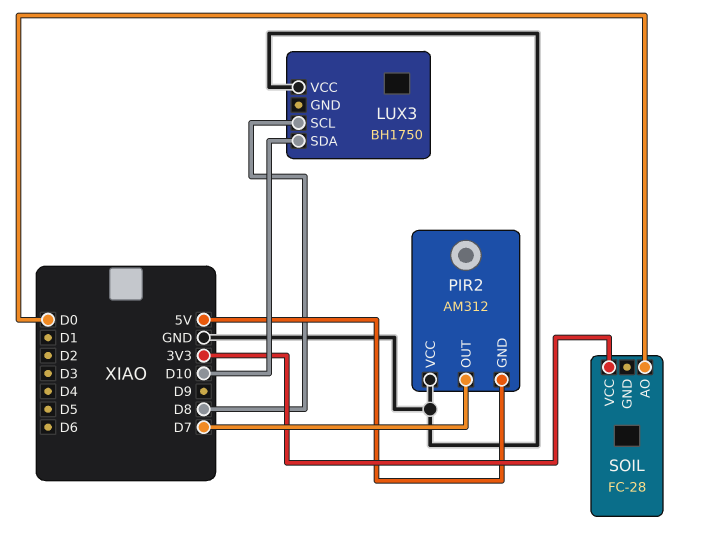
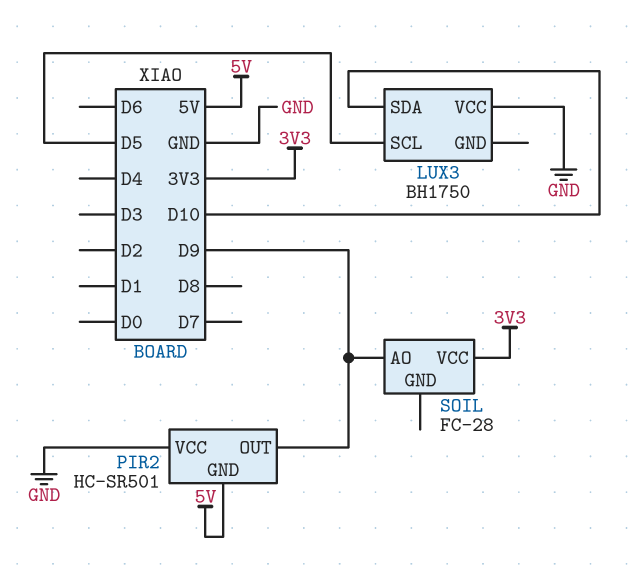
LUX3 pin SCL: D8 -> D5
PIR2: AM312 -> HC-SR501
PIR2 pin OUT: D7 -> D9
SOIL pin AO: D0 -> D9

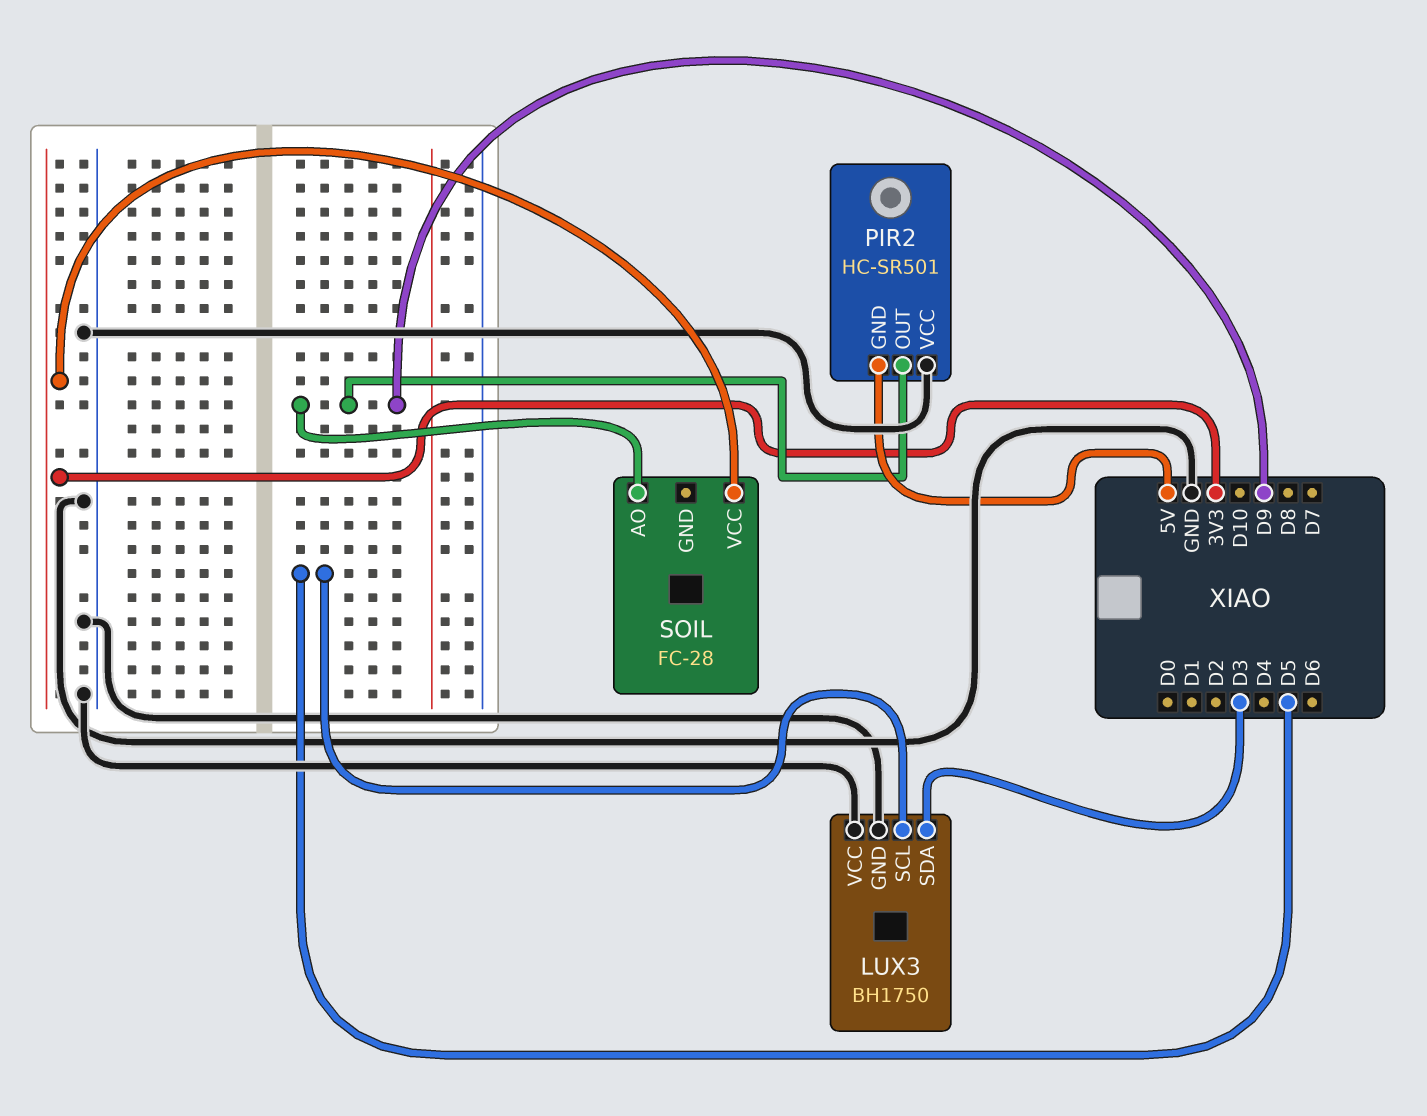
LUX3 pin GND: none -> GND
LUX3 pin SDA: D10 -> D3

